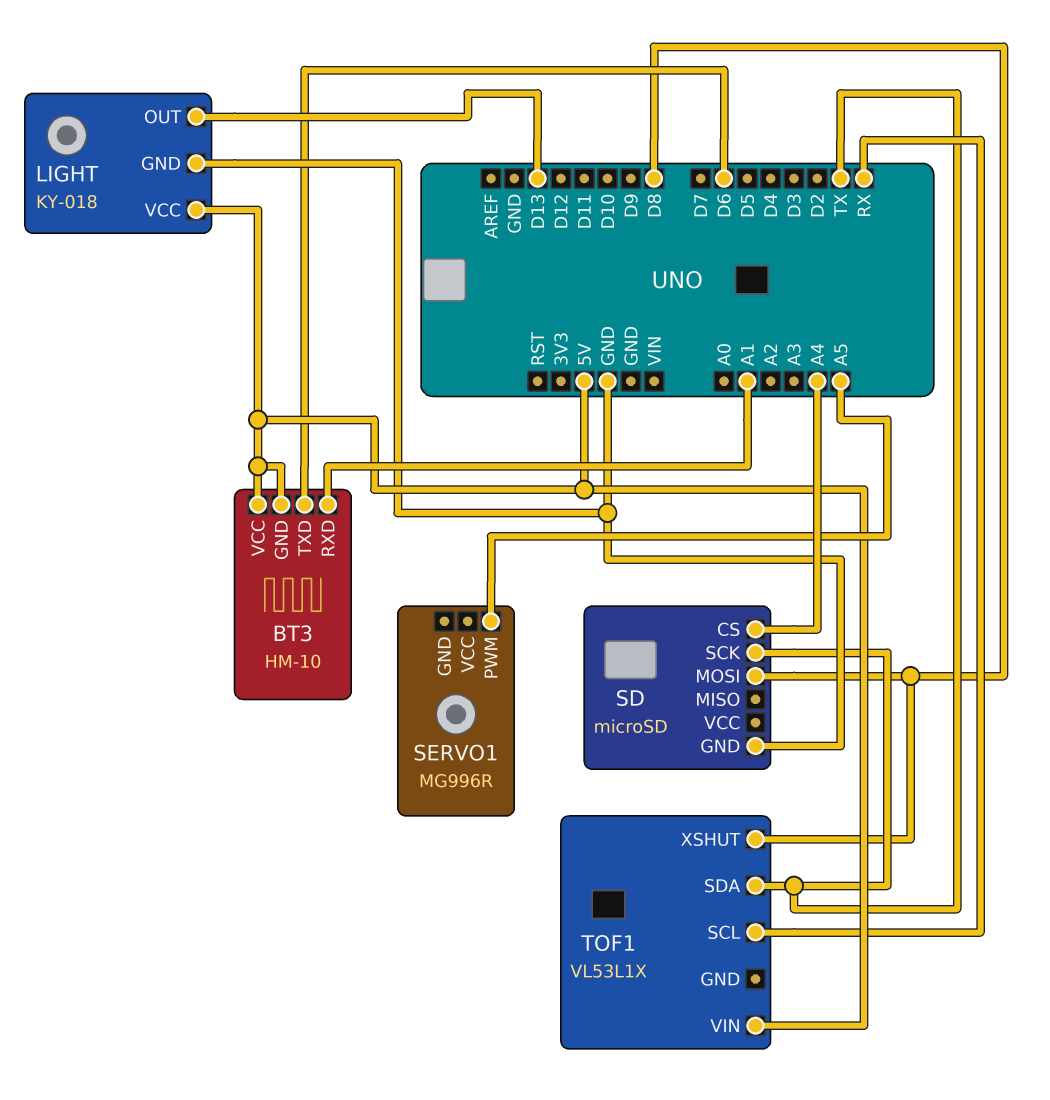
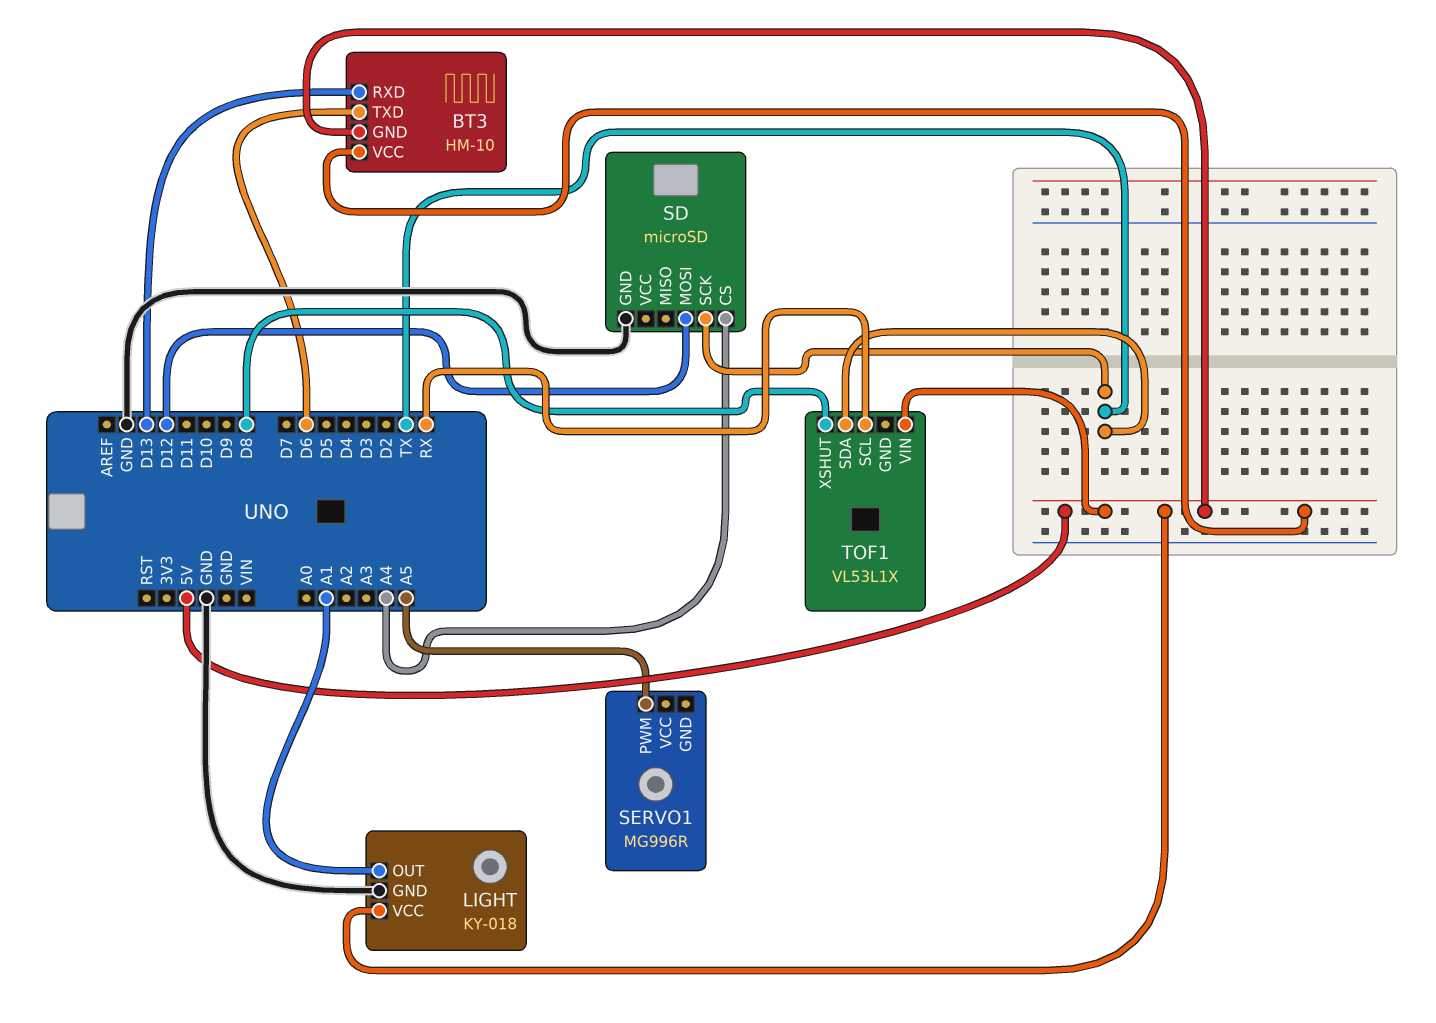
BT3 pin RXD: A1 -> D13
LIGHT pin OUT: D13 -> A1
SD pin MOSI: D8 -> D12

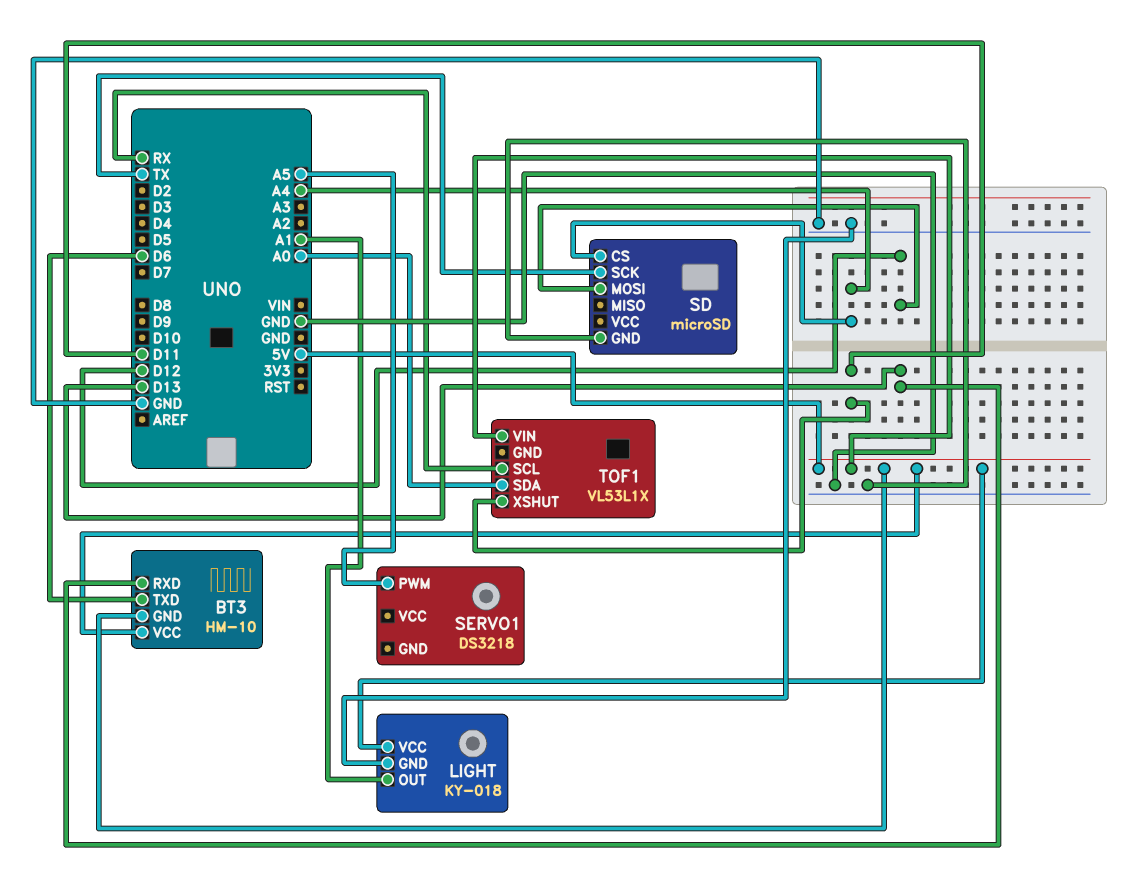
SERVO1: MG996R -> DS3218
TOF1 pin SDA: TX -> A0
TOF1 pin XSHUT: D8 -> D11

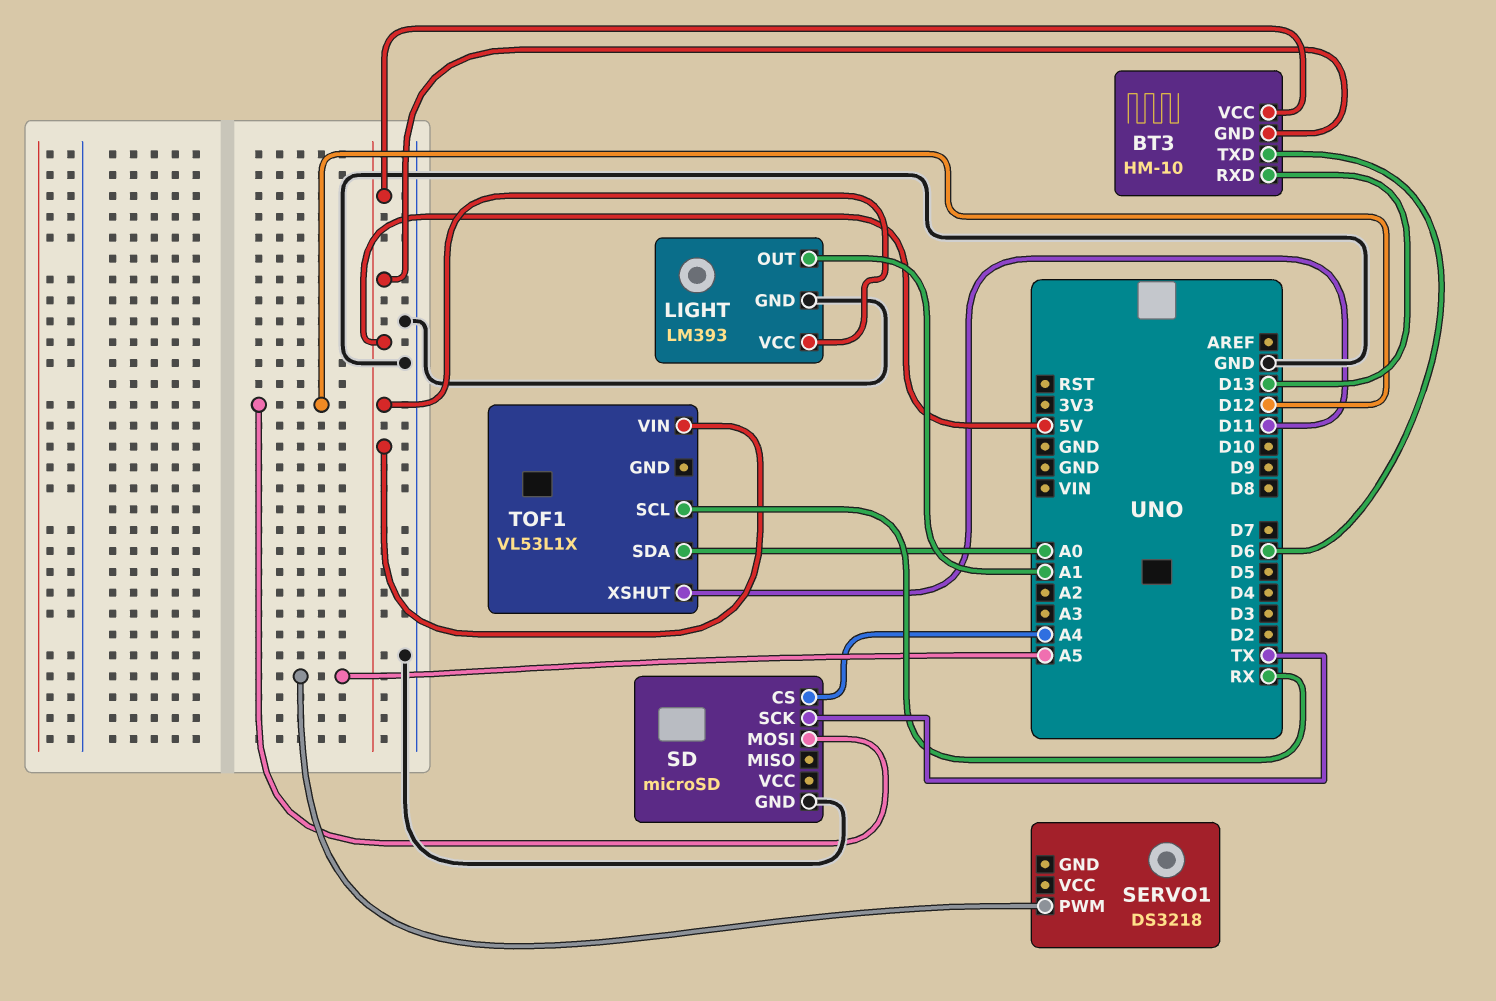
LIGHT: KY-018 -> LM393

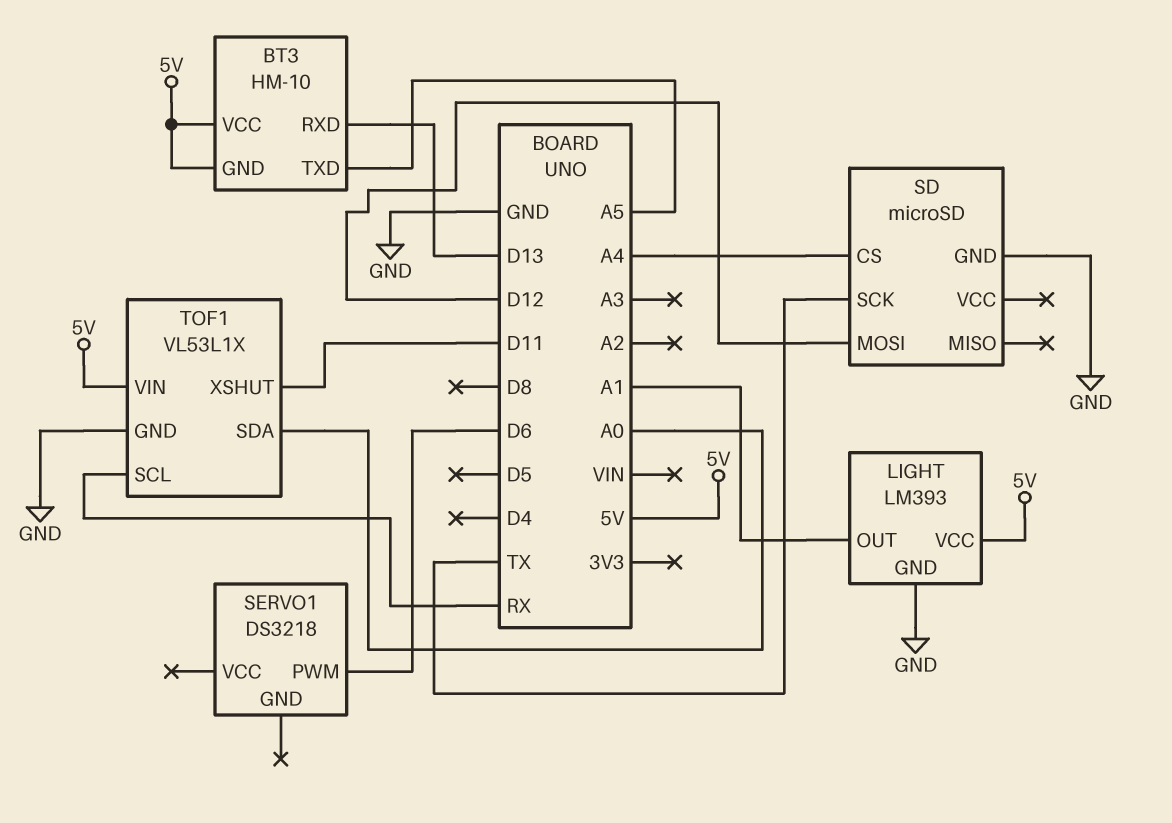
BT3 pin TXD: D6 -> A5
SERVO1 pin PWM: A5 -> D6
TOF1 pin GND: none -> GND

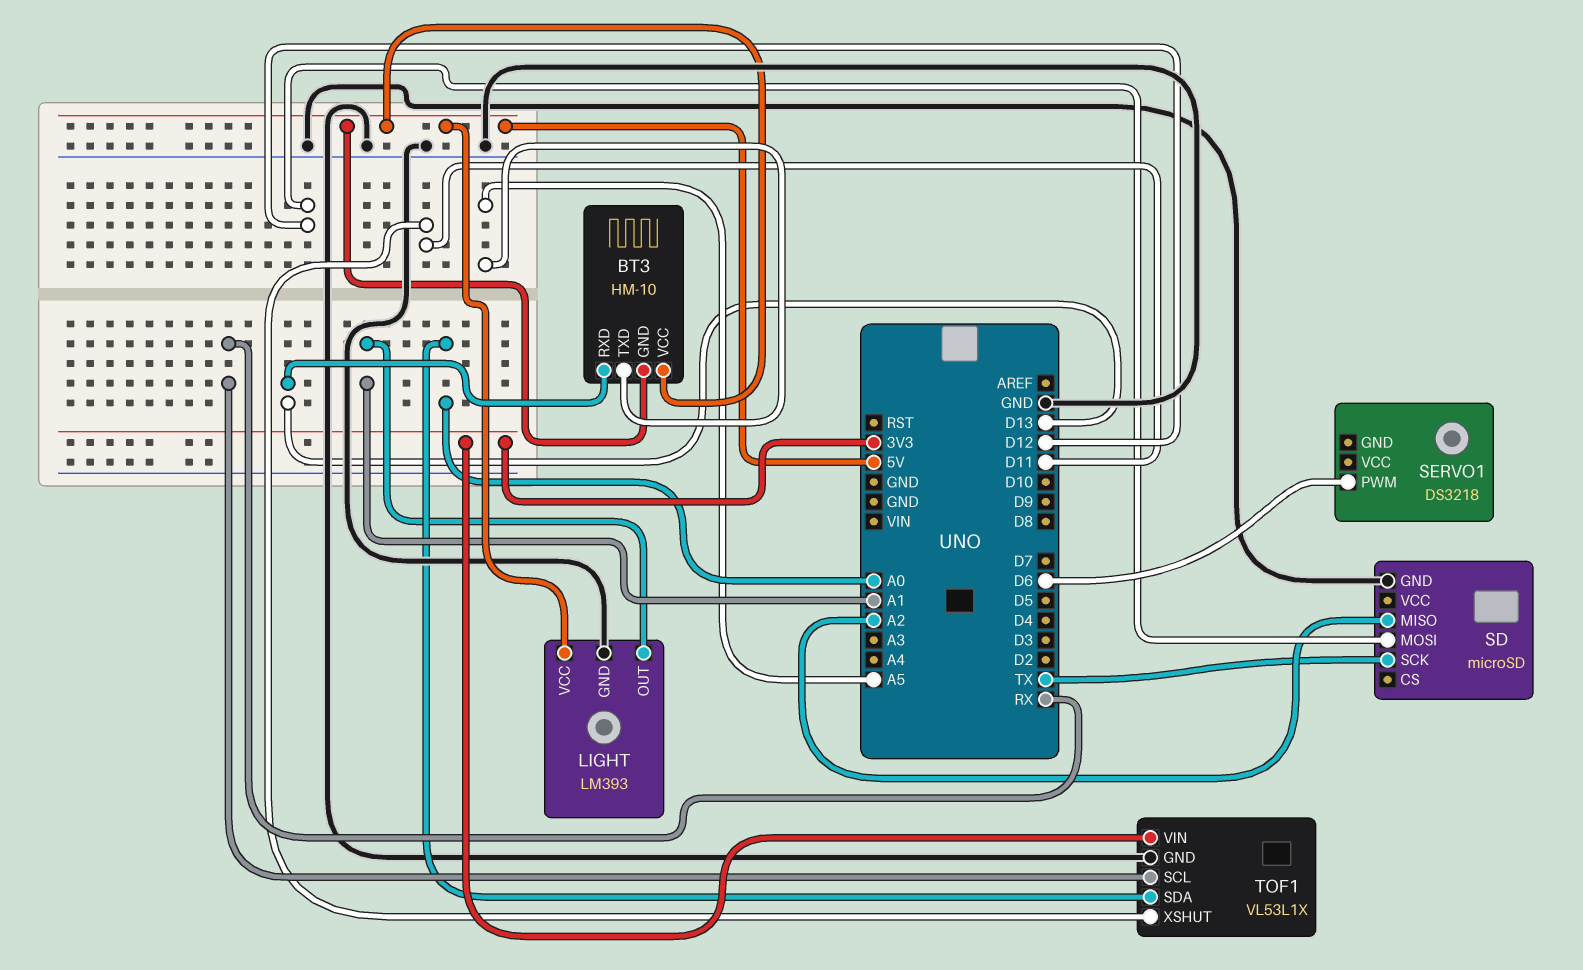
SD pin CS: A4 -> none
SD pin MISO: none -> A2
TOF1 pin VIN: 5V -> 3V3

